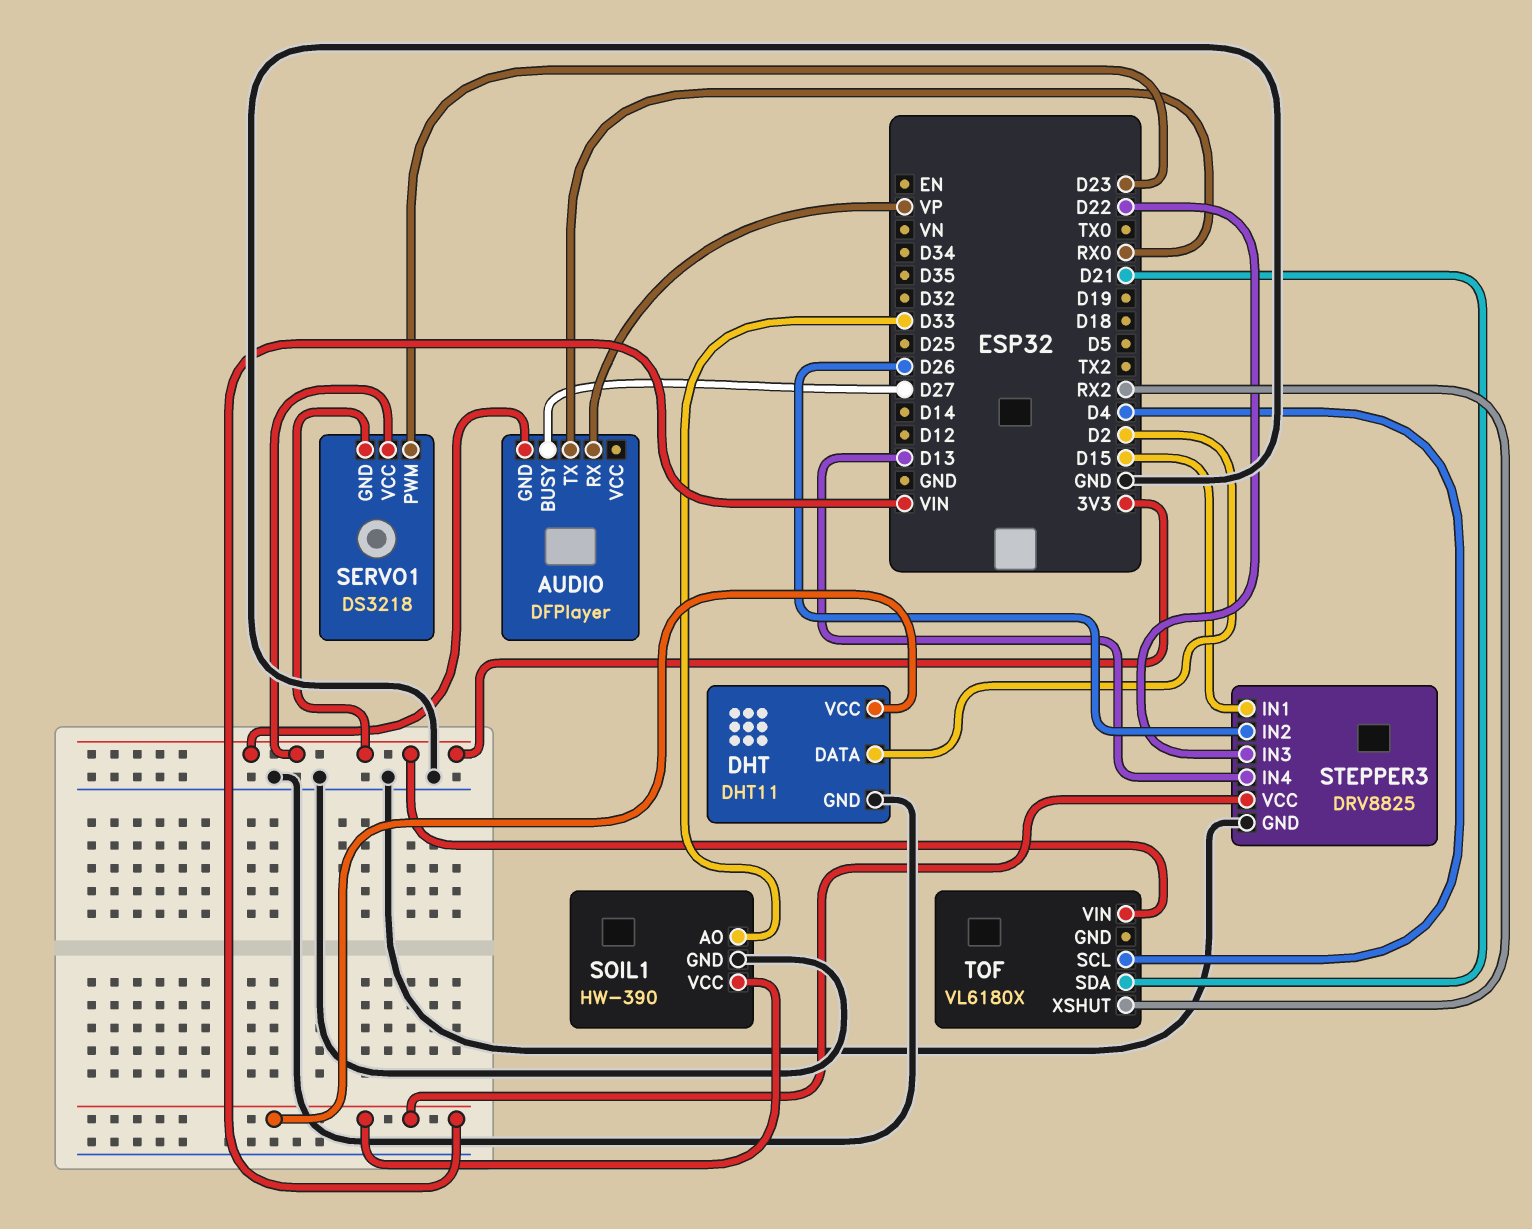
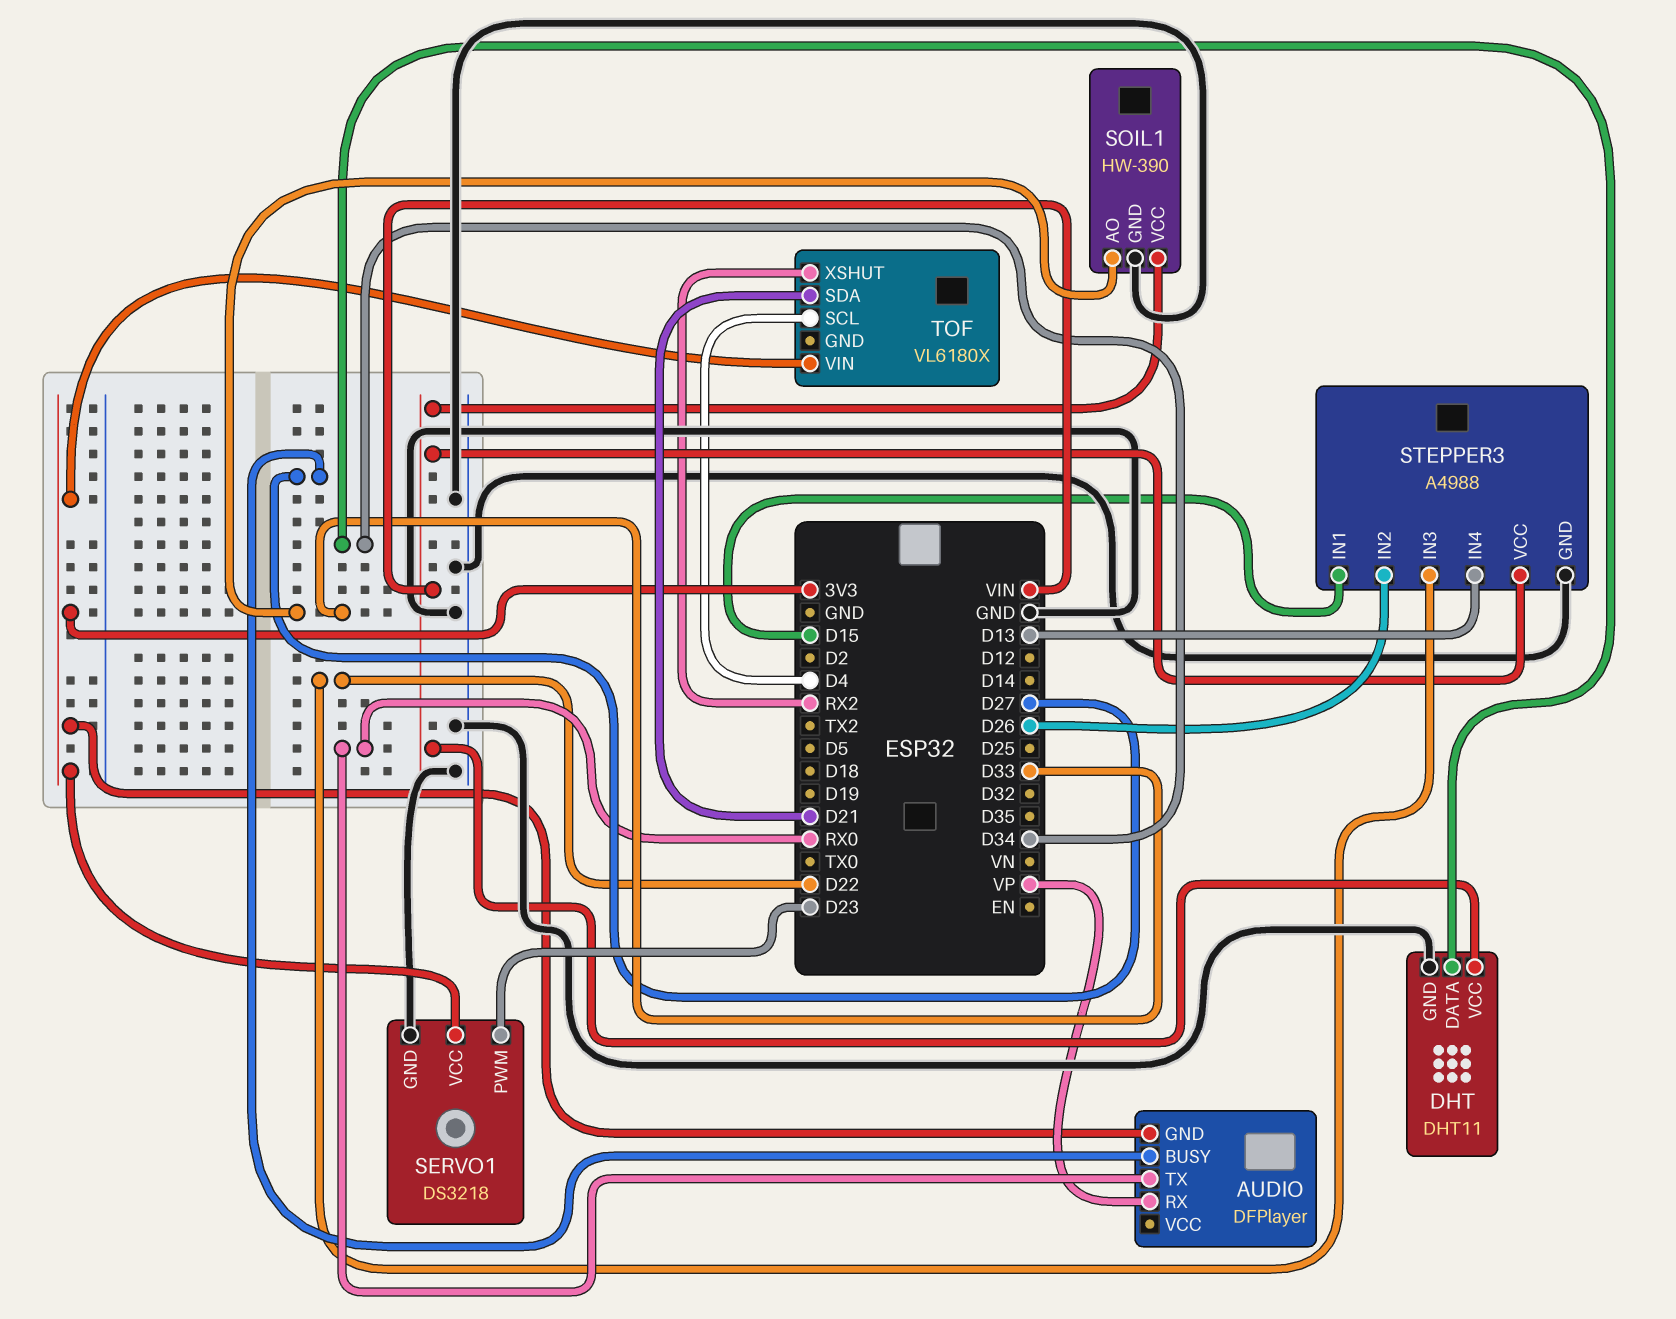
DHT pin DATA: D2 -> D34
SERVO1 pin GND: 3V3 -> GND
STEPPER3: DRV8825 -> A4988

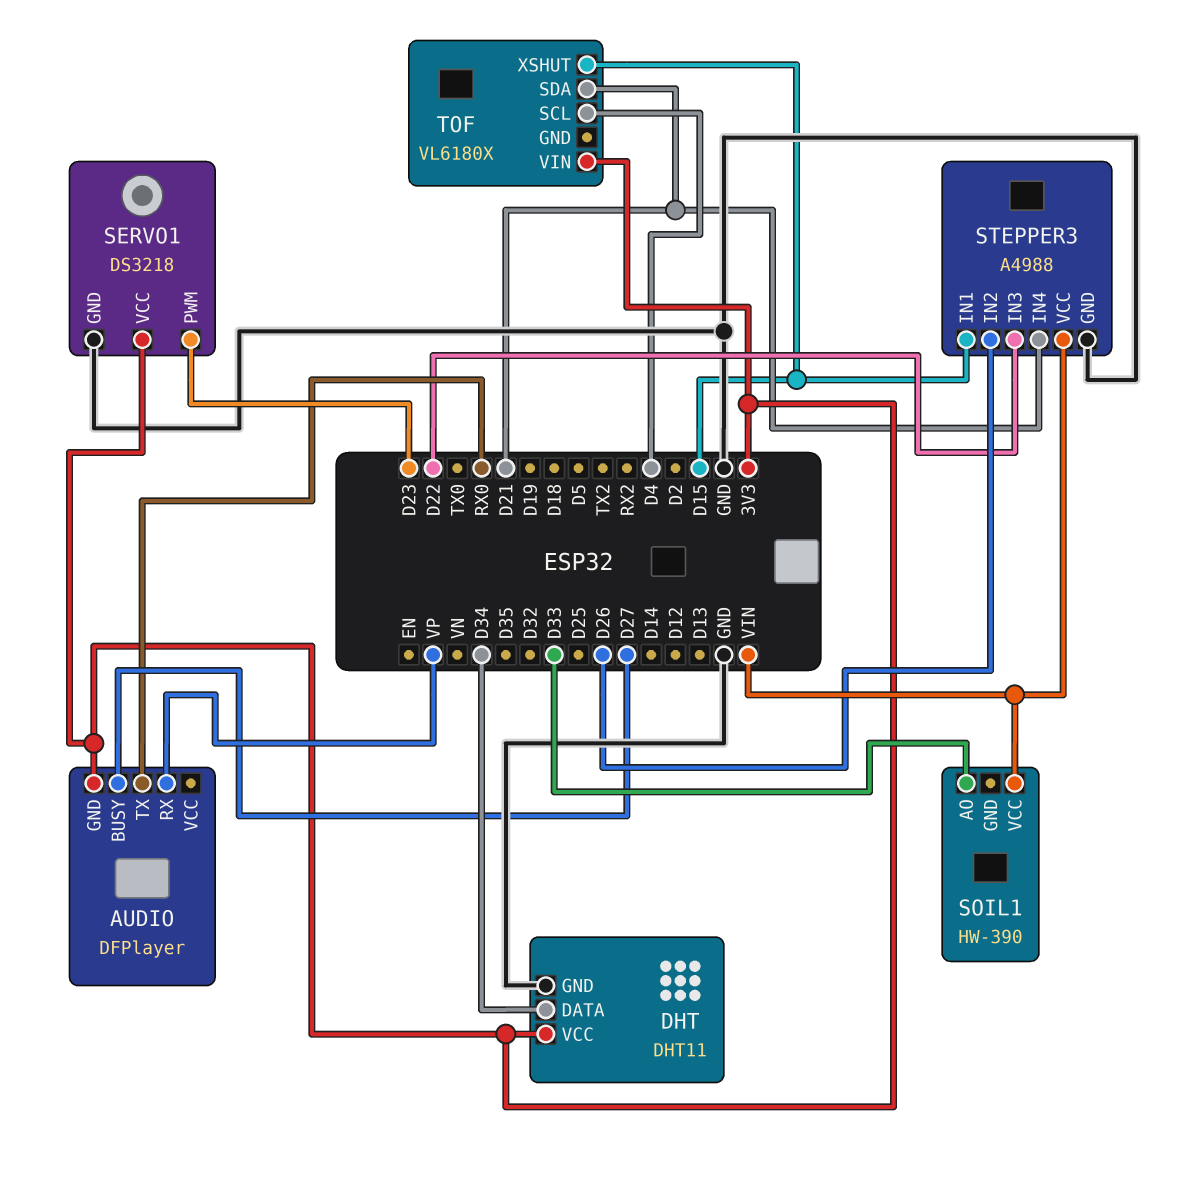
DHT pin VCC: VIN -> 3V3
SOIL1 pin GND: GND -> none
STEPPER3 pin IN4: D13 -> D21
TOF pin XSHUT: RX2 -> D15

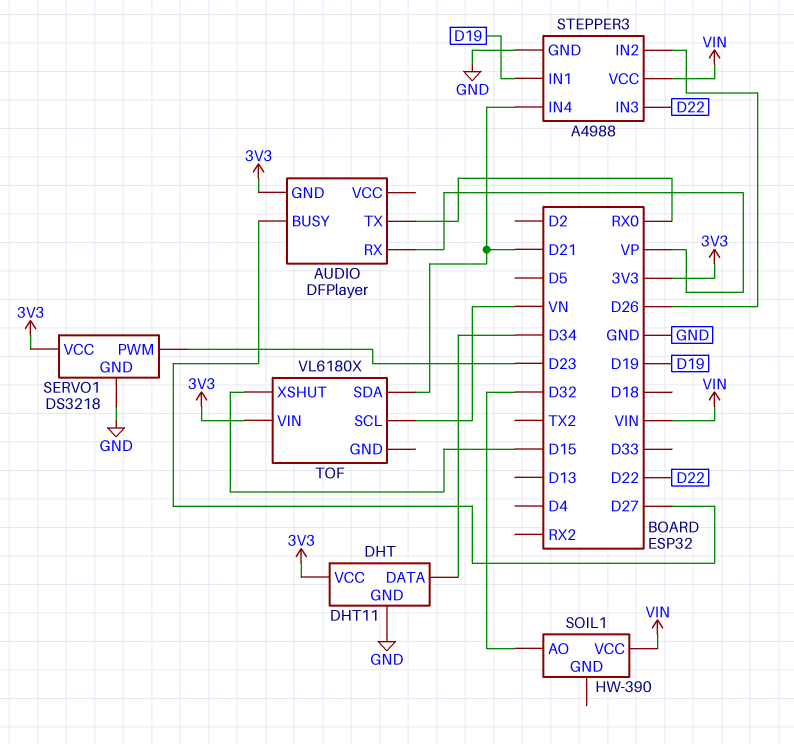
SOIL1 pin AO: D33 -> D32
STEPPER3 pin IN1: D15 -> D19
TOF pin SCL: D4 -> VN

